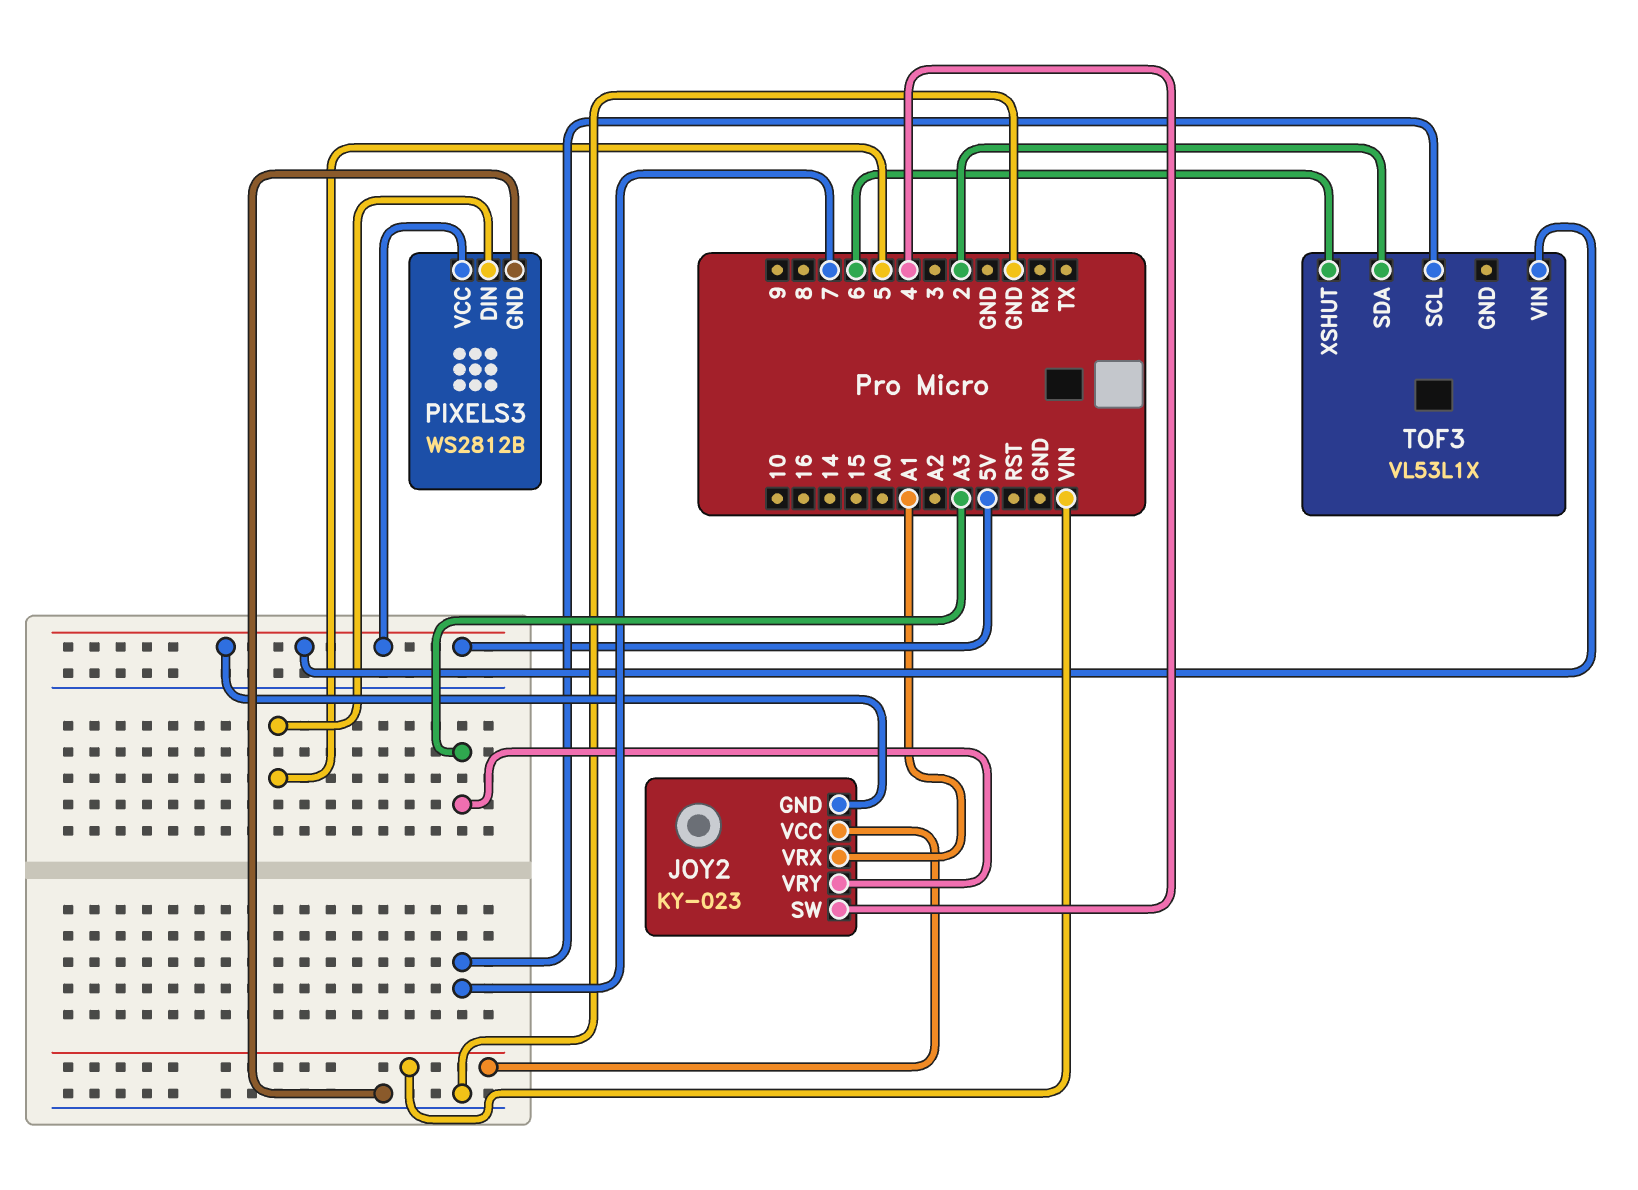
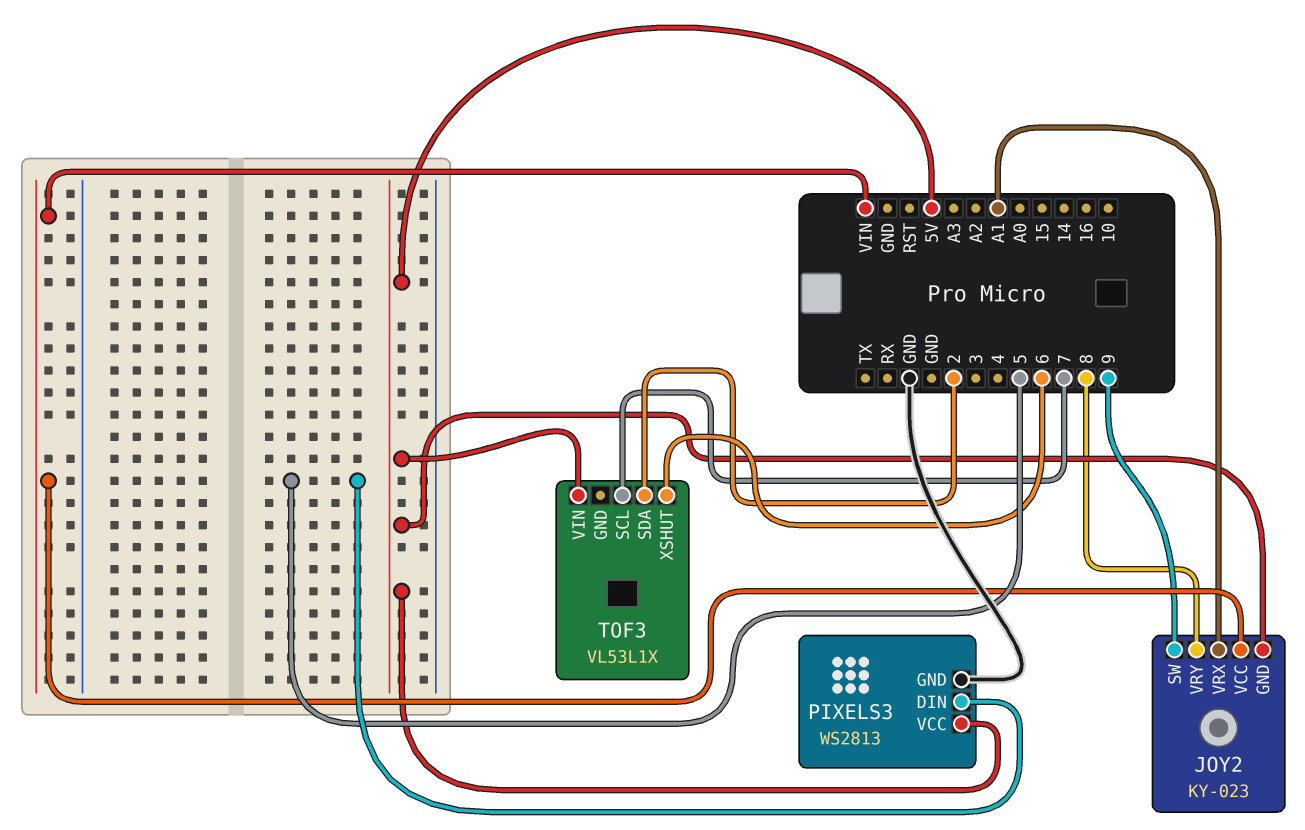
JOY2 pin SW: 4 -> 9
JOY2 pin VRY: A3 -> 8
PIXELS3: WS2812B -> WS2813

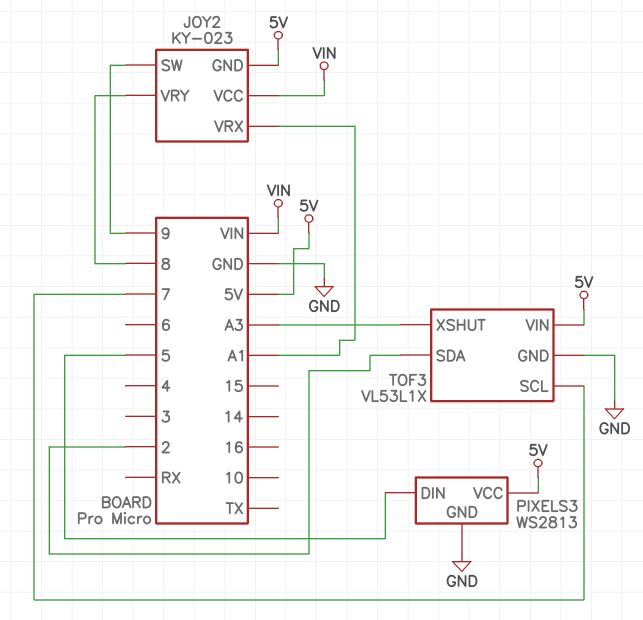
TOF3 pin GND: none -> GND
TOF3 pin XSHUT: 6 -> A3

